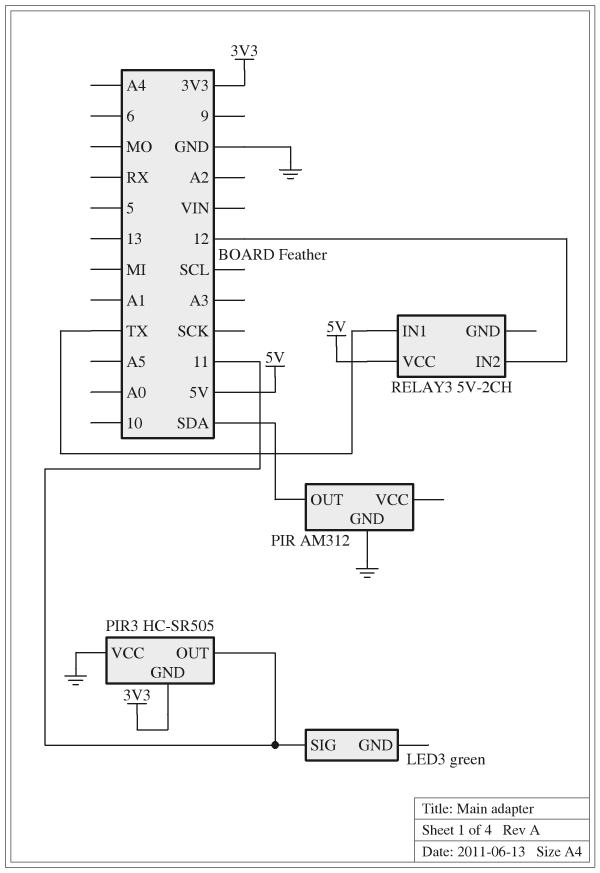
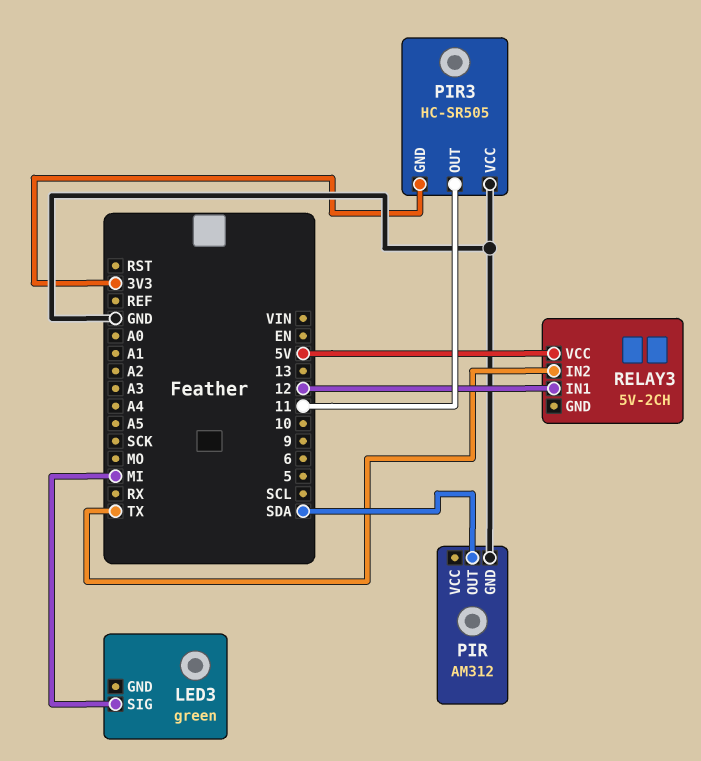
LED3 pin SIG: 11 -> MI
RELAY3 pin IN1: TX -> 12
RELAY3 pin IN2: 12 -> TX

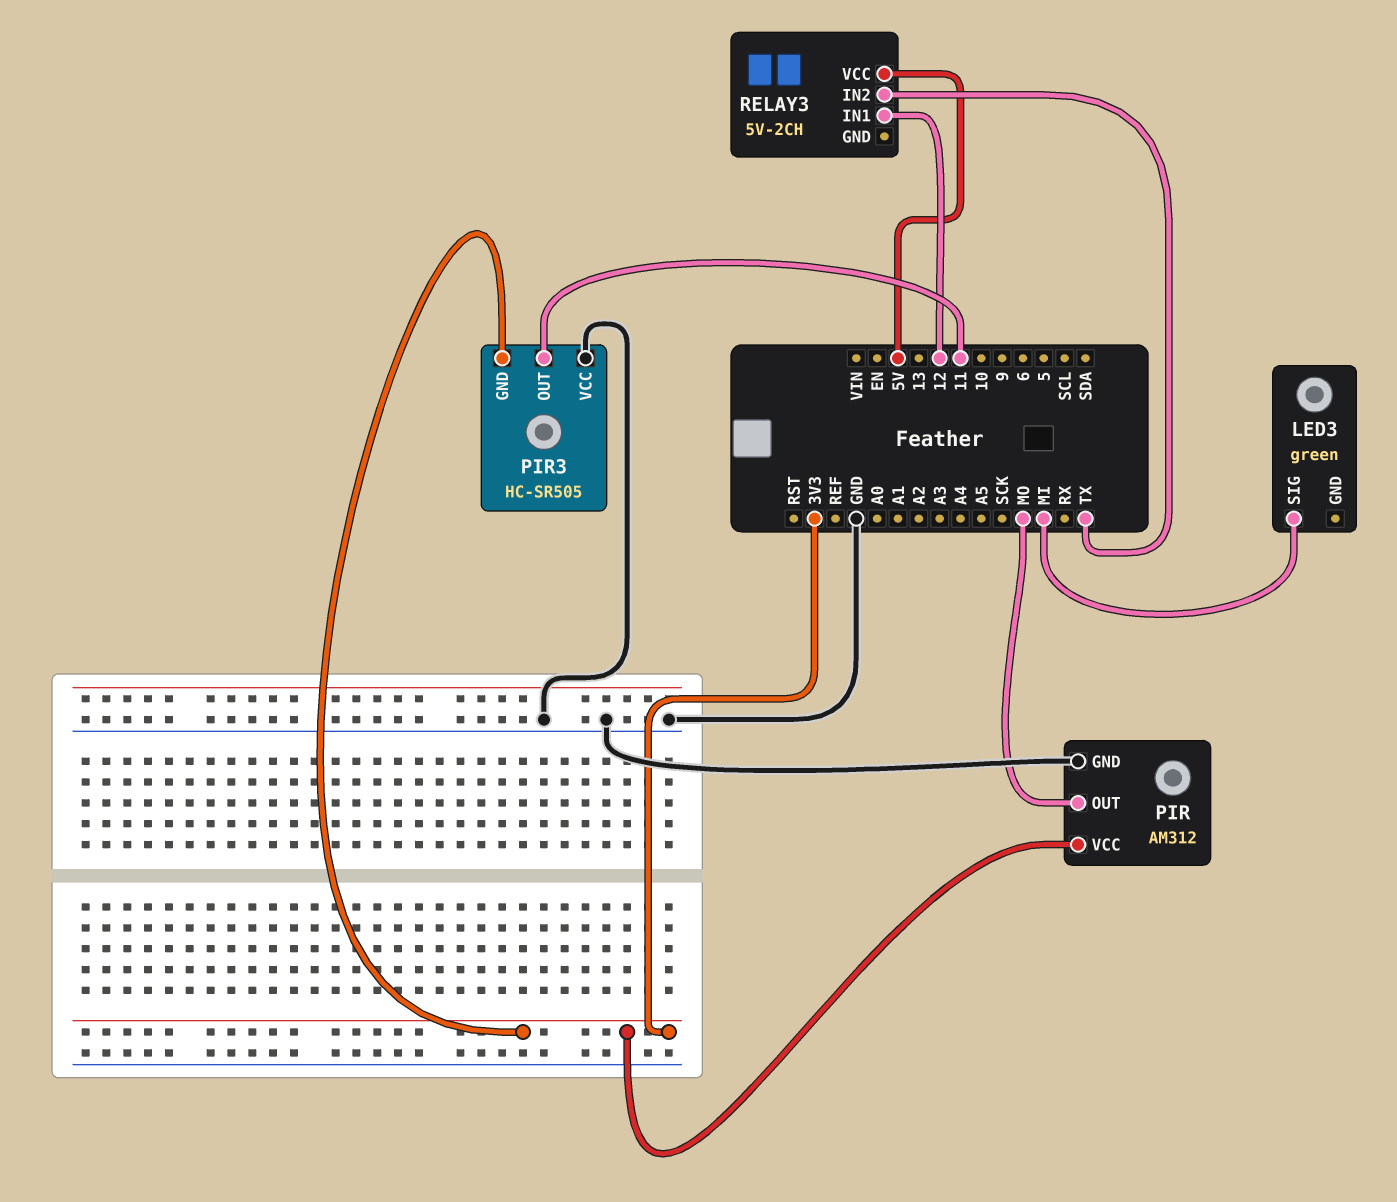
PIR pin OUT: SDA -> MO
PIR pin VCC: none -> 3V3

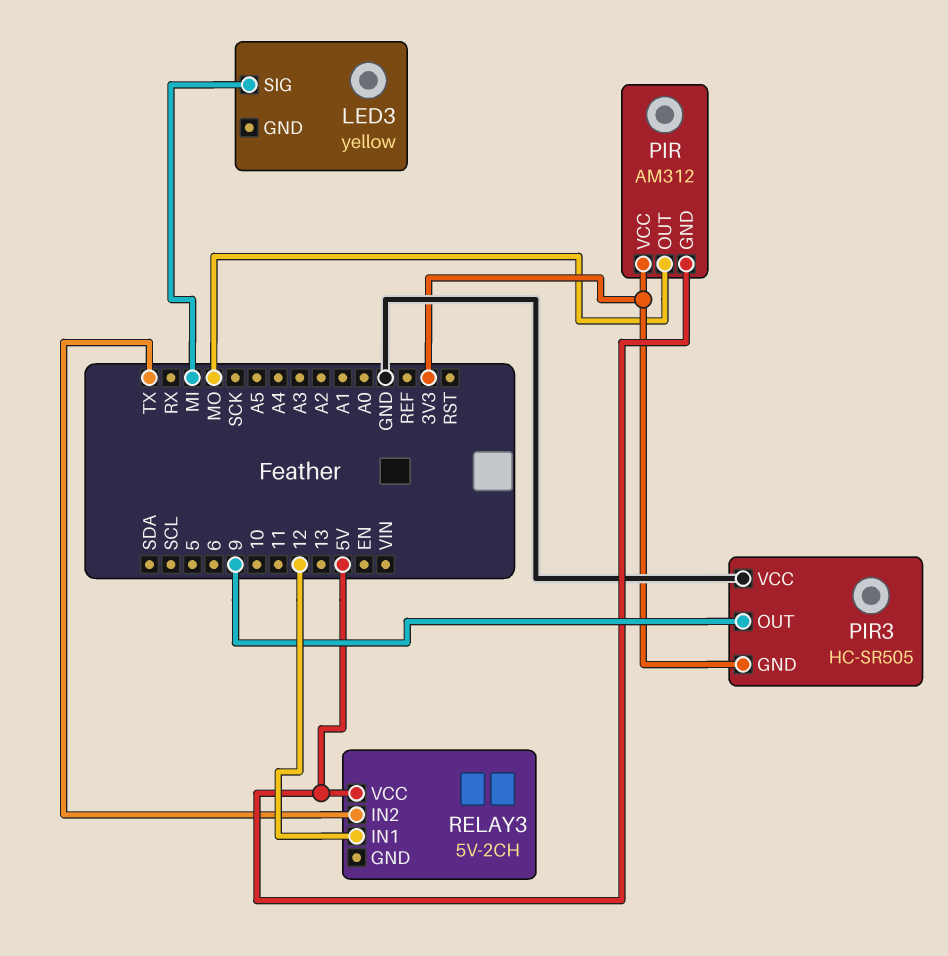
LED3: green -> yellow
PIR pin GND: GND -> 5V
PIR3 pin OUT: 11 -> 9

